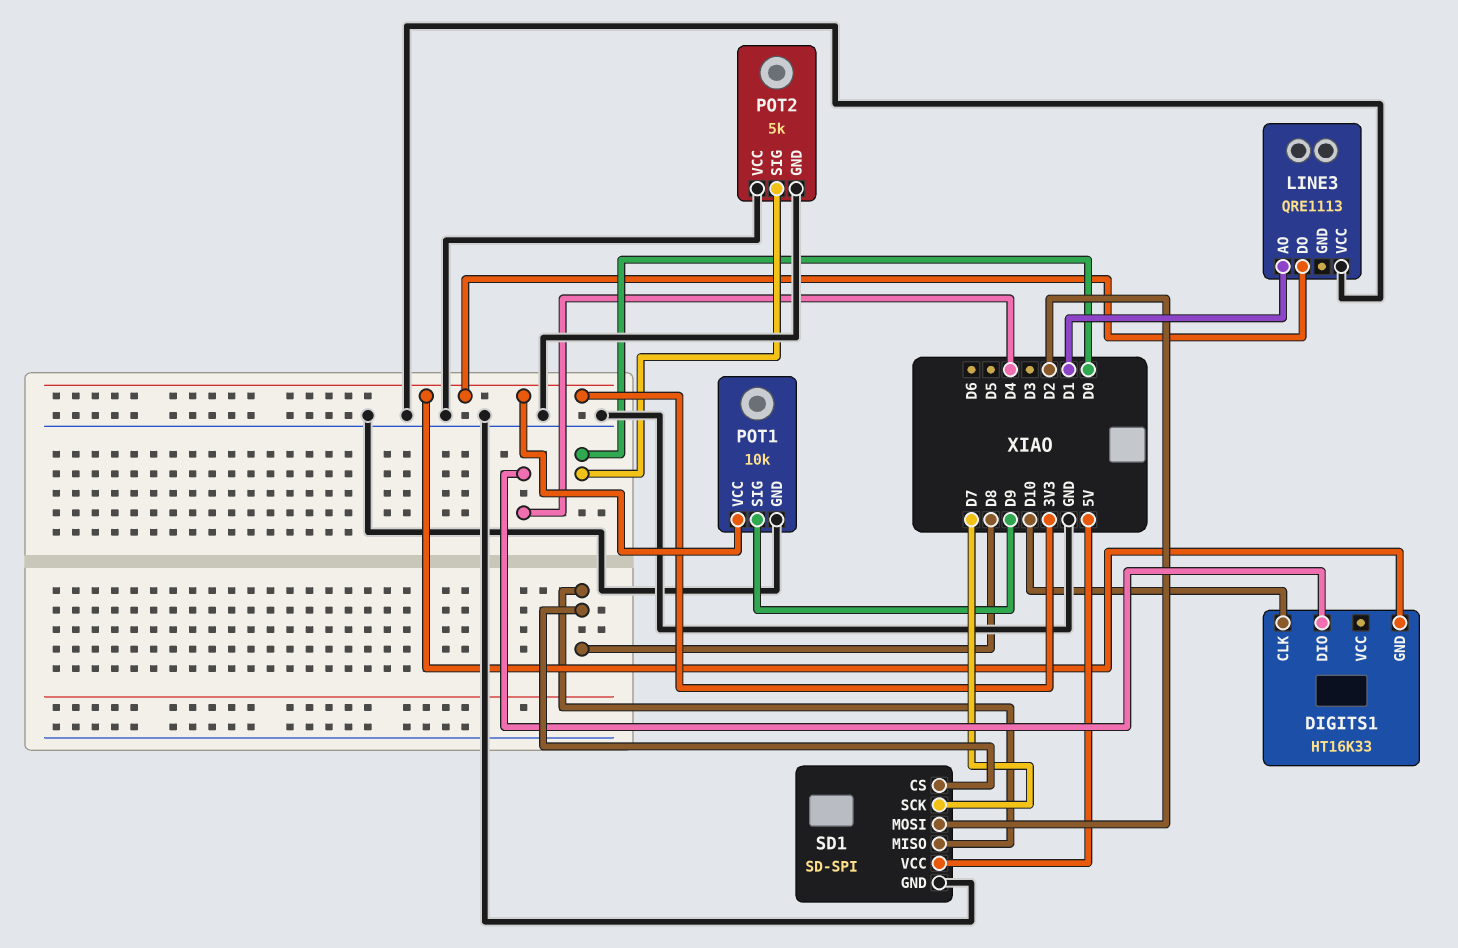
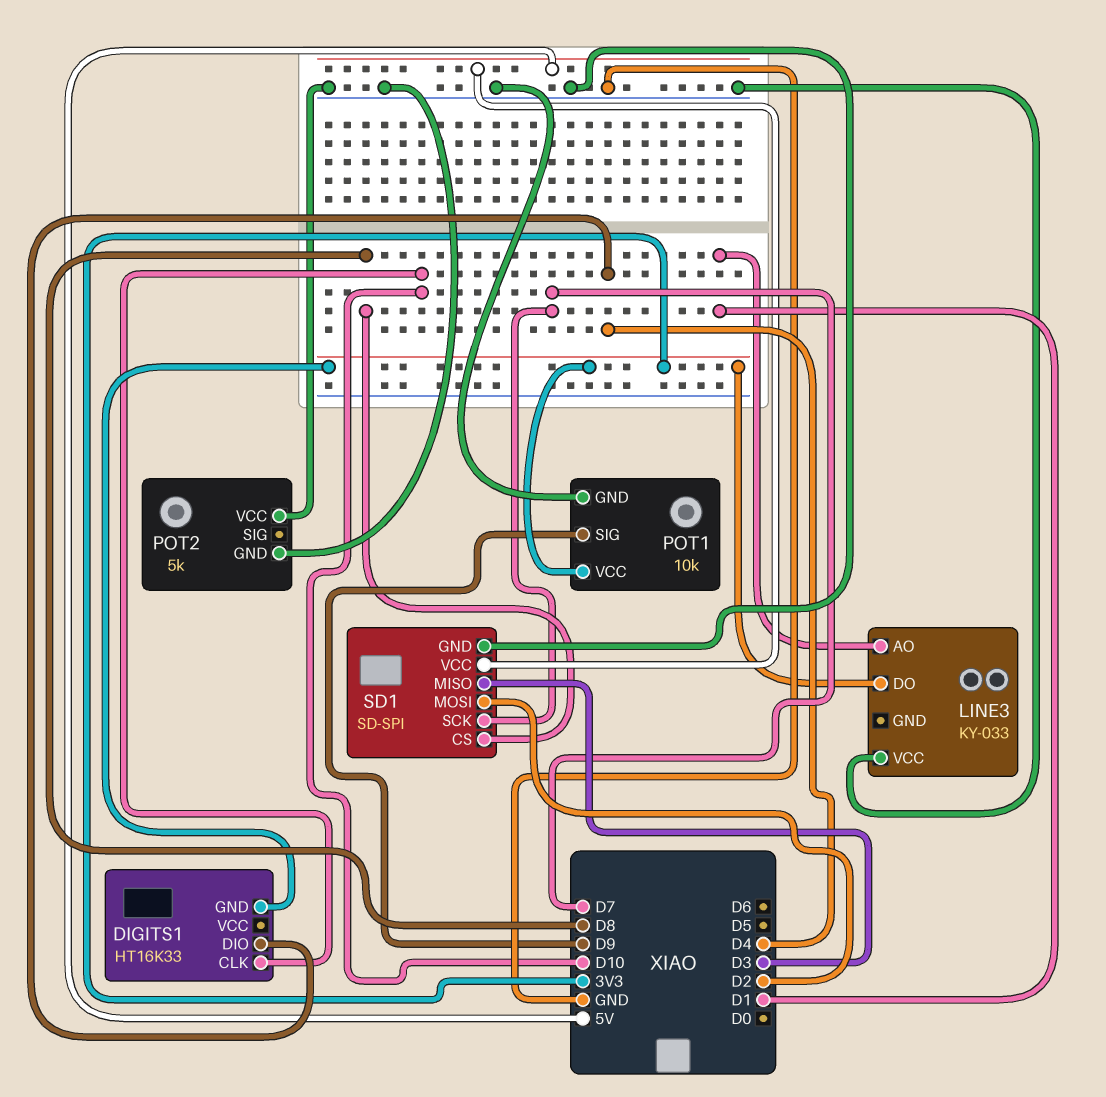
LINE3: QRE1113 -> KY-033
POT2 pin SIG: D0 -> none
SD1 pin MISO: D8 -> D3

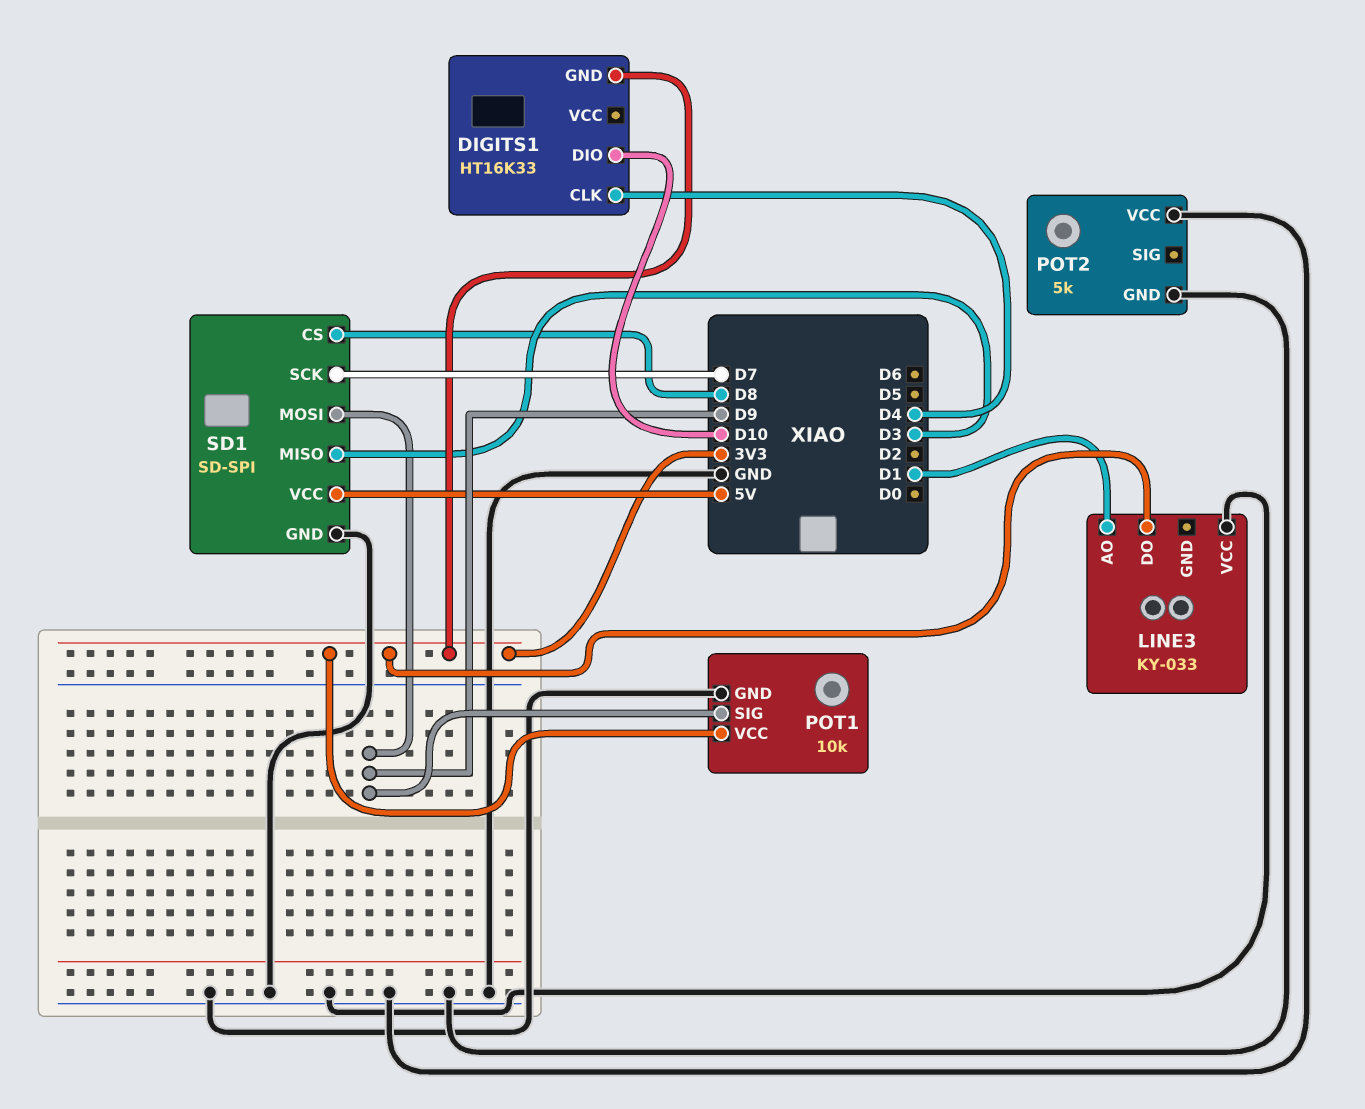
DIGITS1 pin CLK: D10 -> D4
DIGITS1 pin DIO: D4 -> D10
SD1 pin MOSI: D2 -> D9

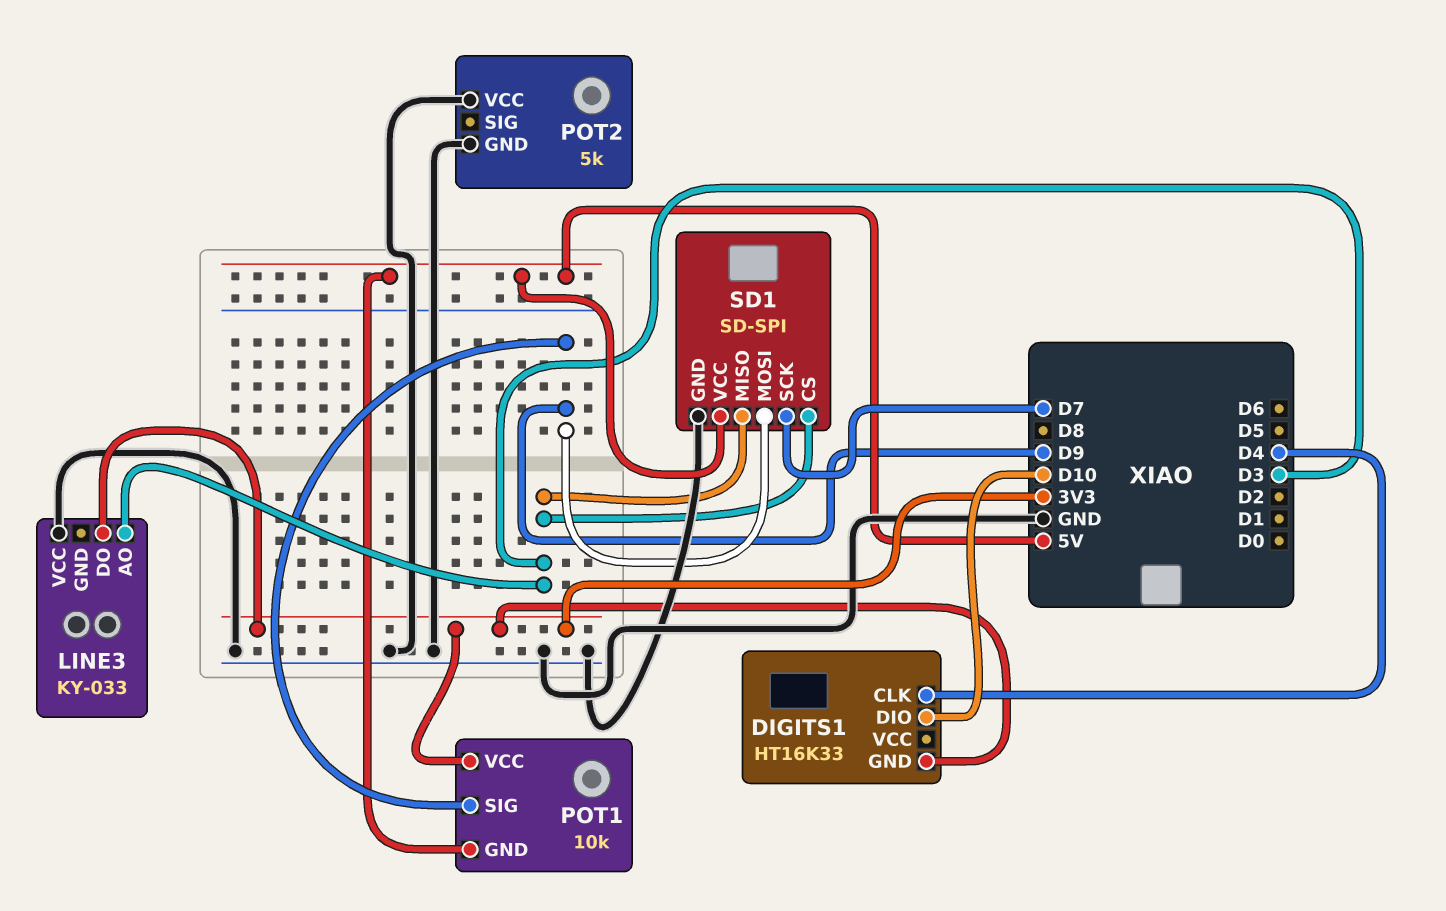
LINE3 pin AO: D1 -> D3
POT1 pin GND: GND -> 5V
SD1 pin CS: D8 -> D3

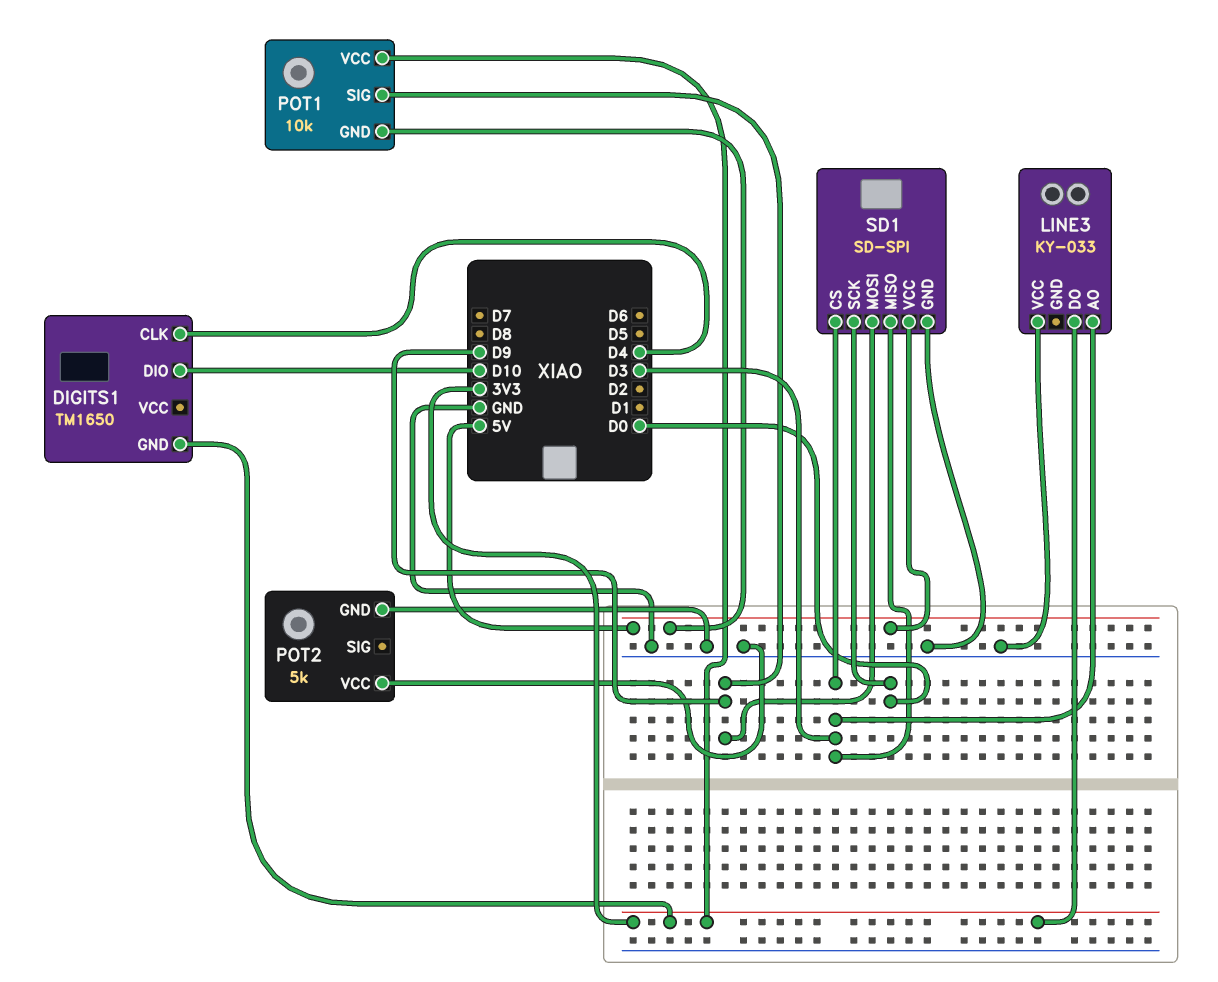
DIGITS1: HT16K33 -> TM1650
SD1 pin SCK: D7 -> D0

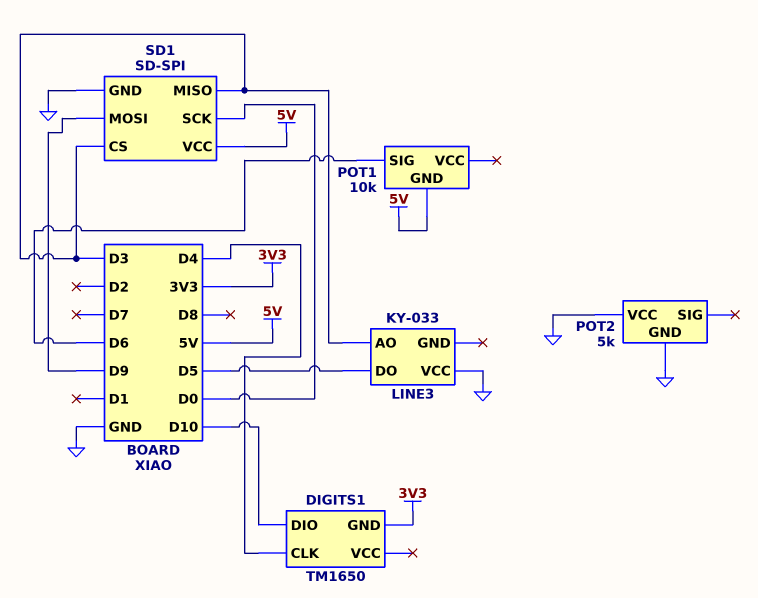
LINE3 pin DO: 3V3 -> D5
POT1 pin SIG: D9 -> D6
POT1 pin VCC: 3V3 -> none

